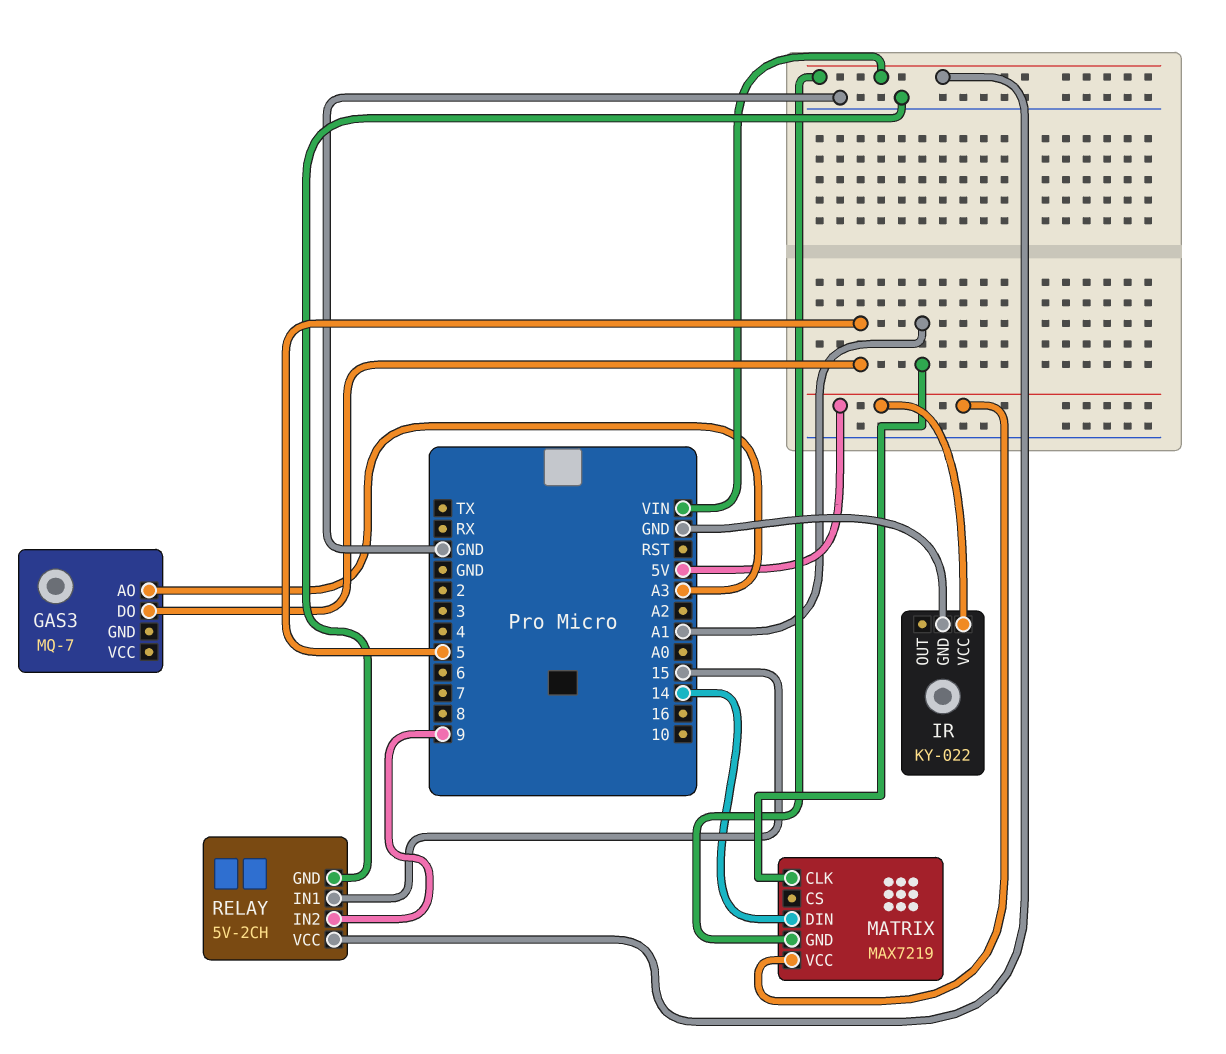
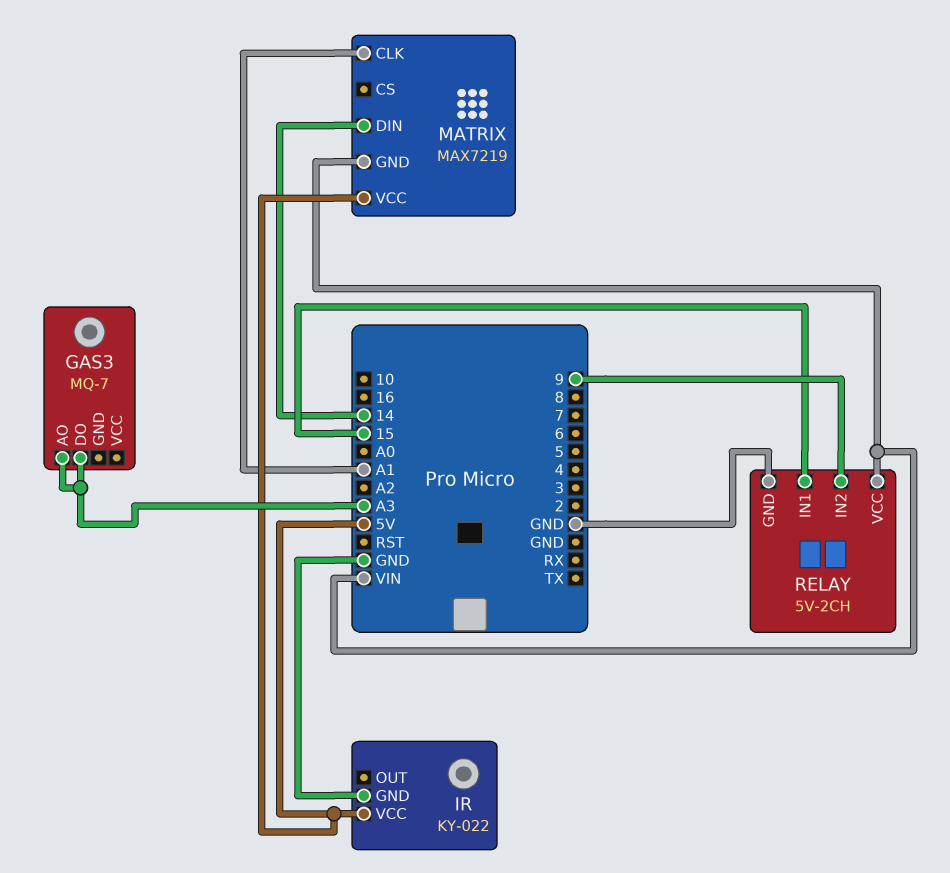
GAS3 pin DO: 5 -> A3

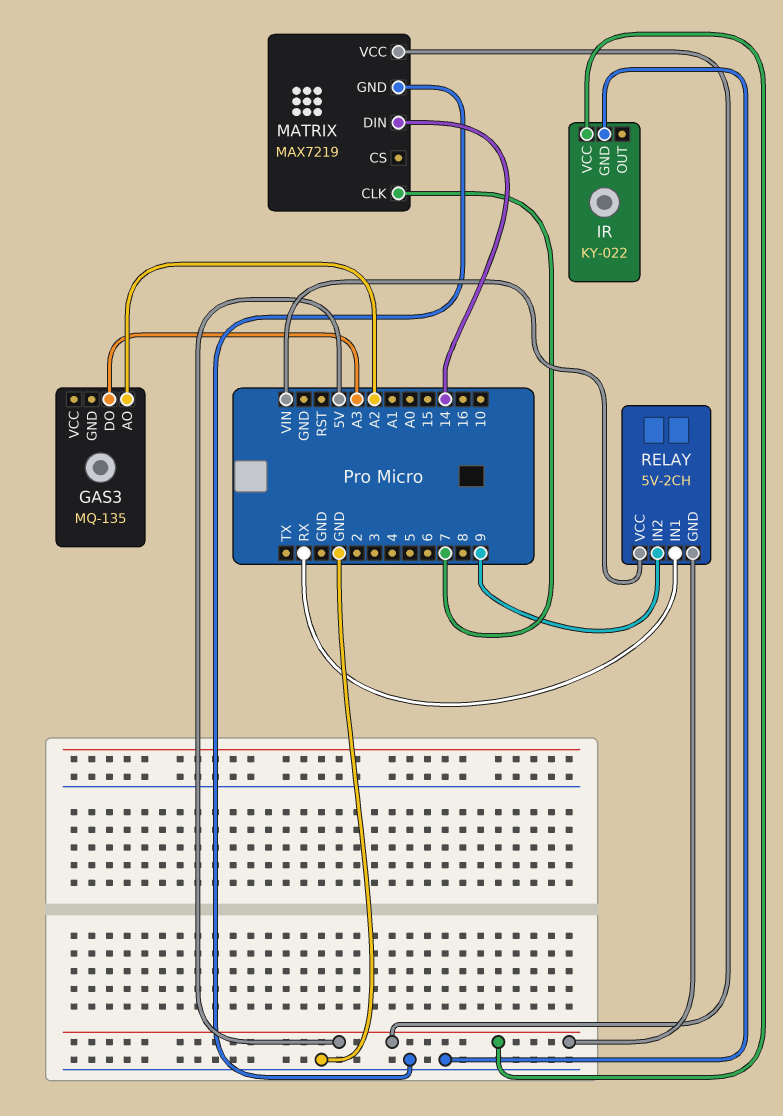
GAS3: MQ-7 -> MQ-135
GAS3 pin AO: A3 -> A2
MATRIX pin CLK: A1 -> 7
MATRIX pin GND: VIN -> GND
RELAY pin GND: GND -> 5V
RELAY pin IN1: 15 -> RX

